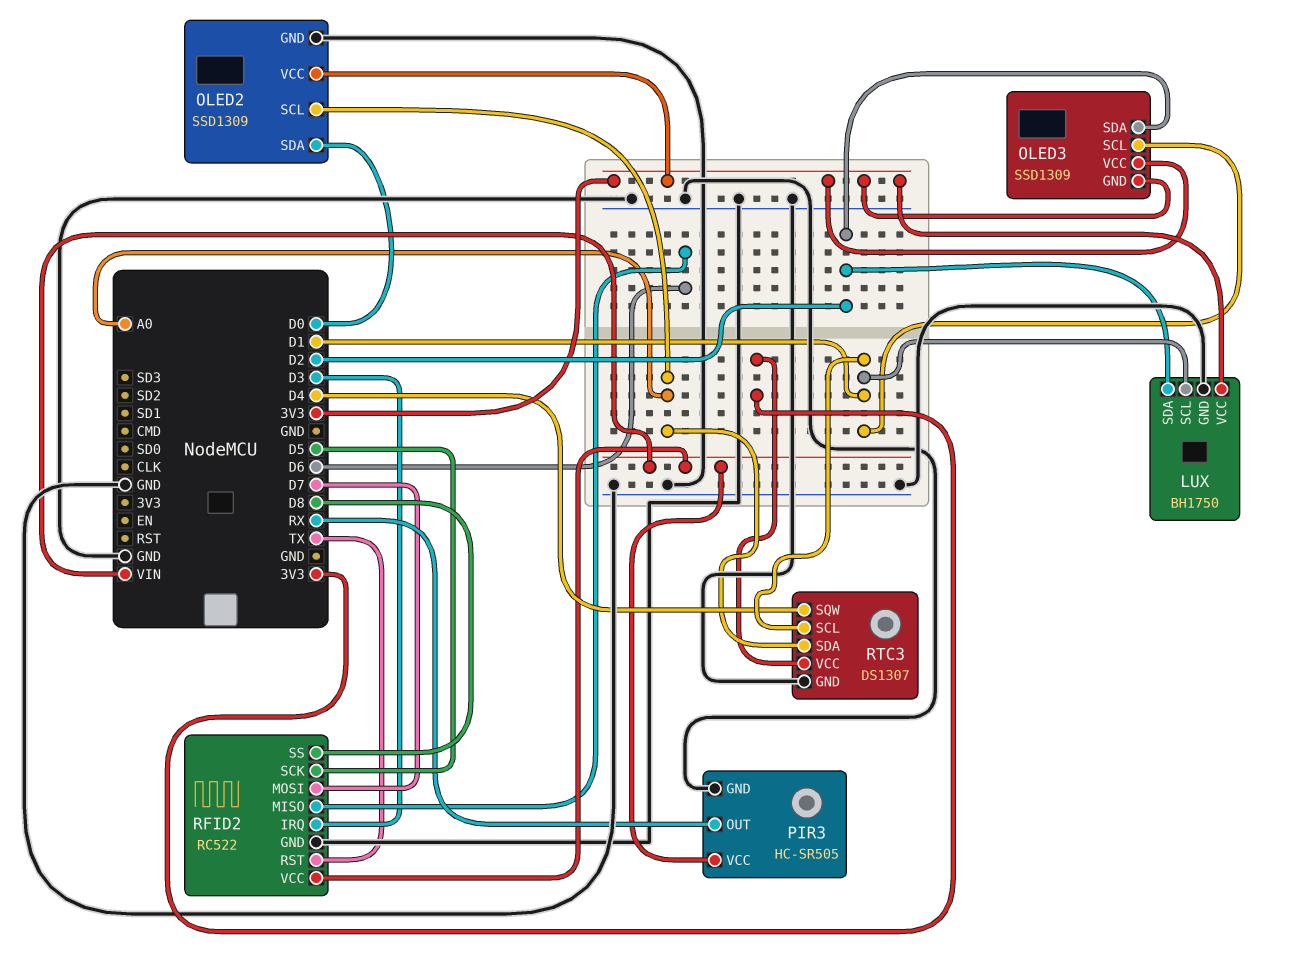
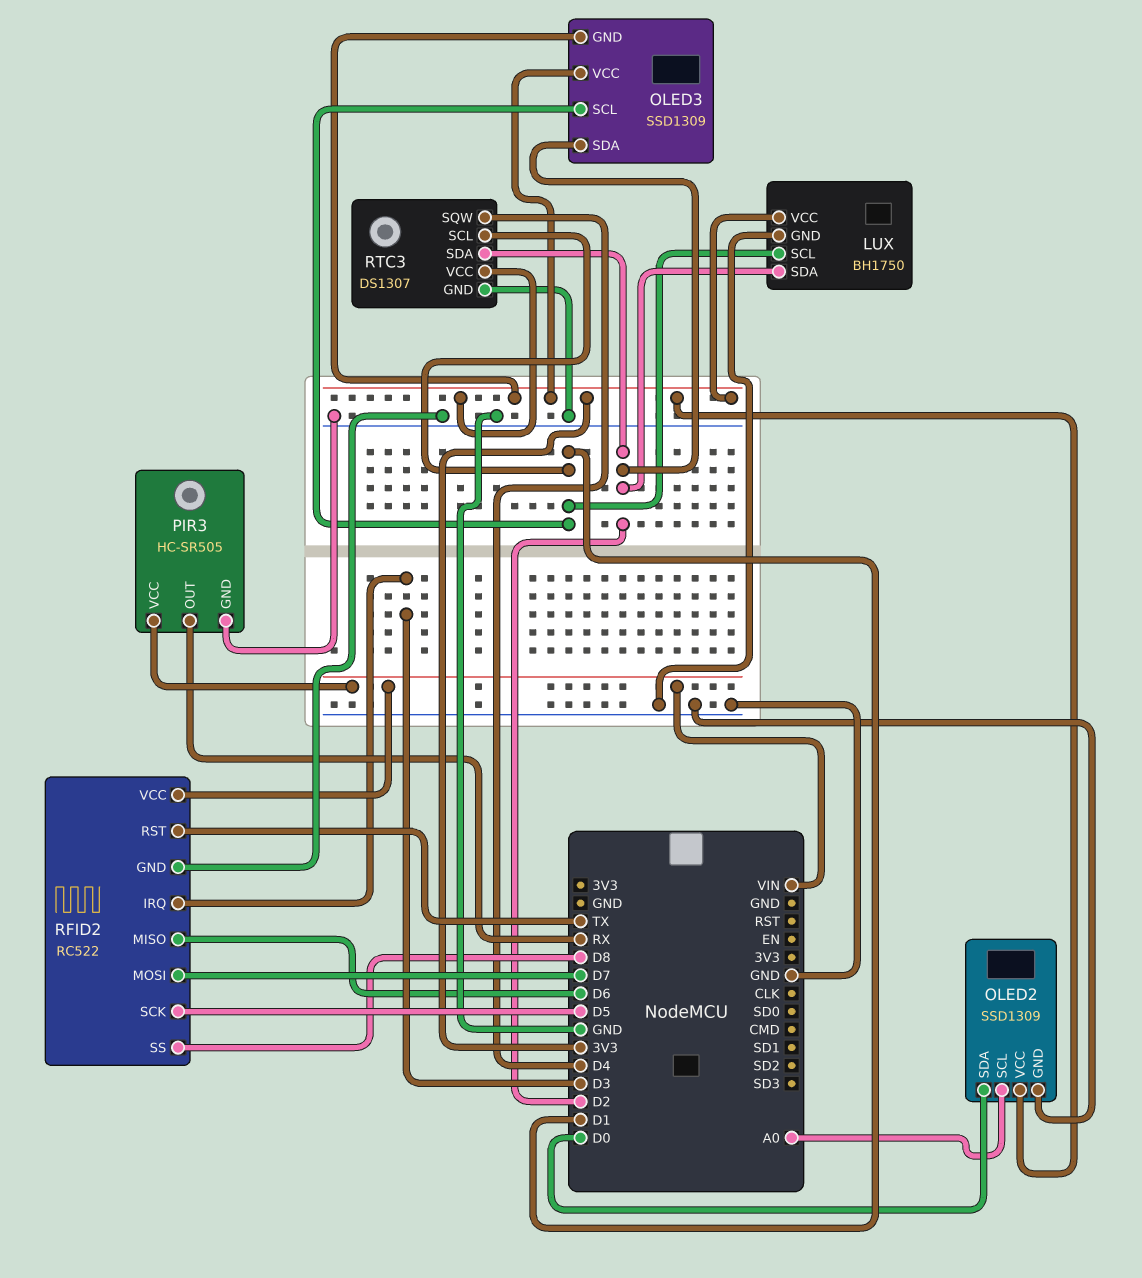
RTC3 pin SDA: A0 -> D2

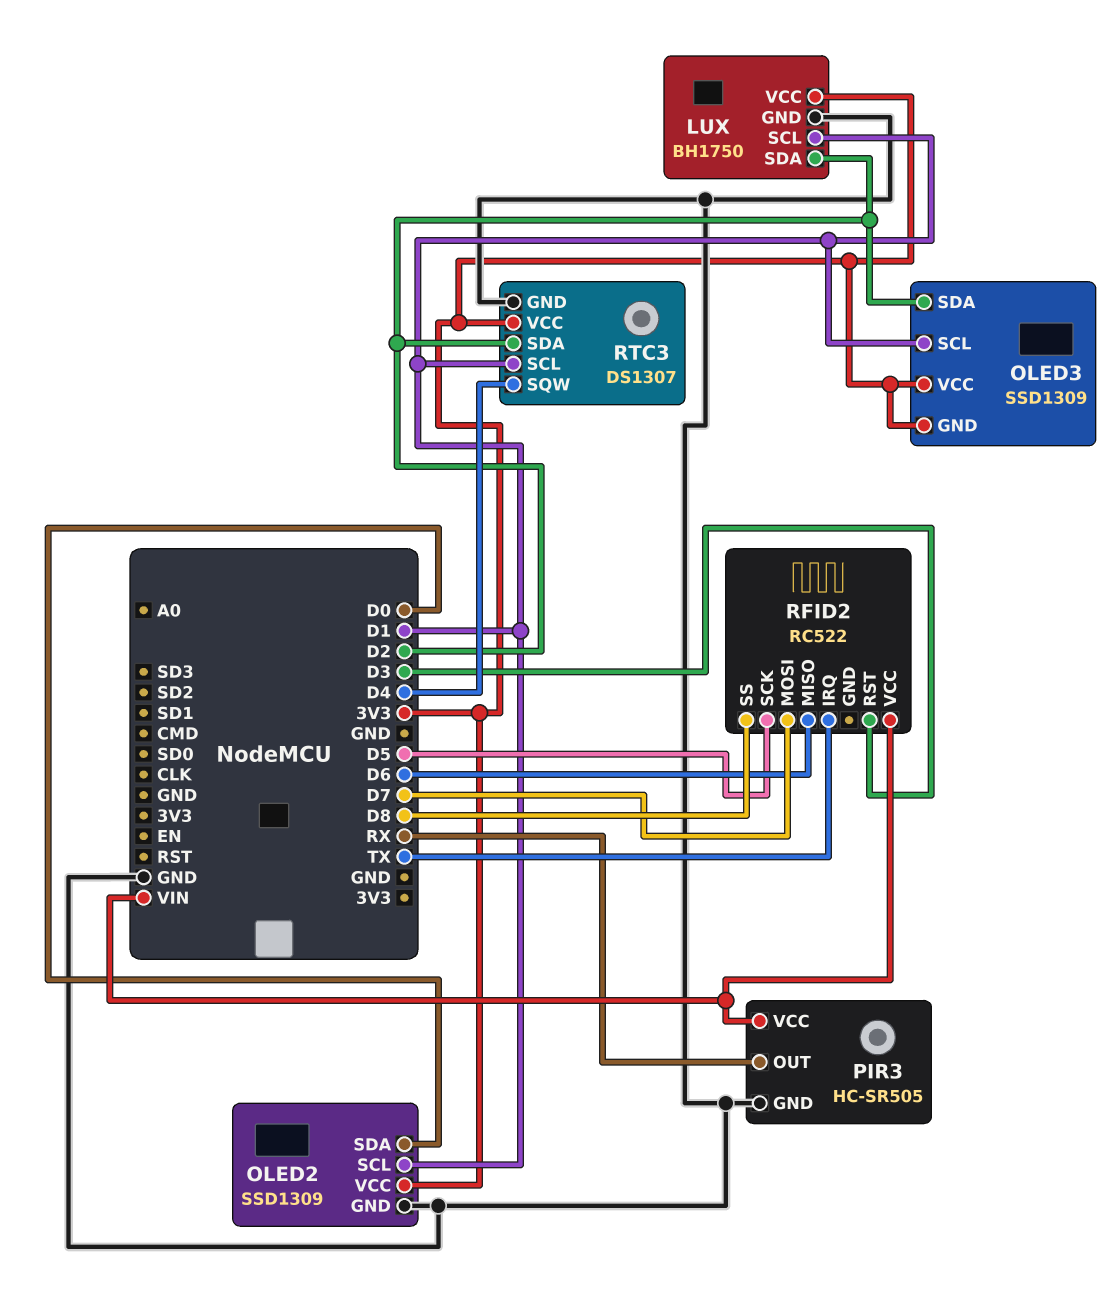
OLED2 pin SCL: A0 -> D1
RFID2 pin GND: GND -> none
RFID2 pin IRQ: D3 -> TX
RFID2 pin RST: TX -> D3

